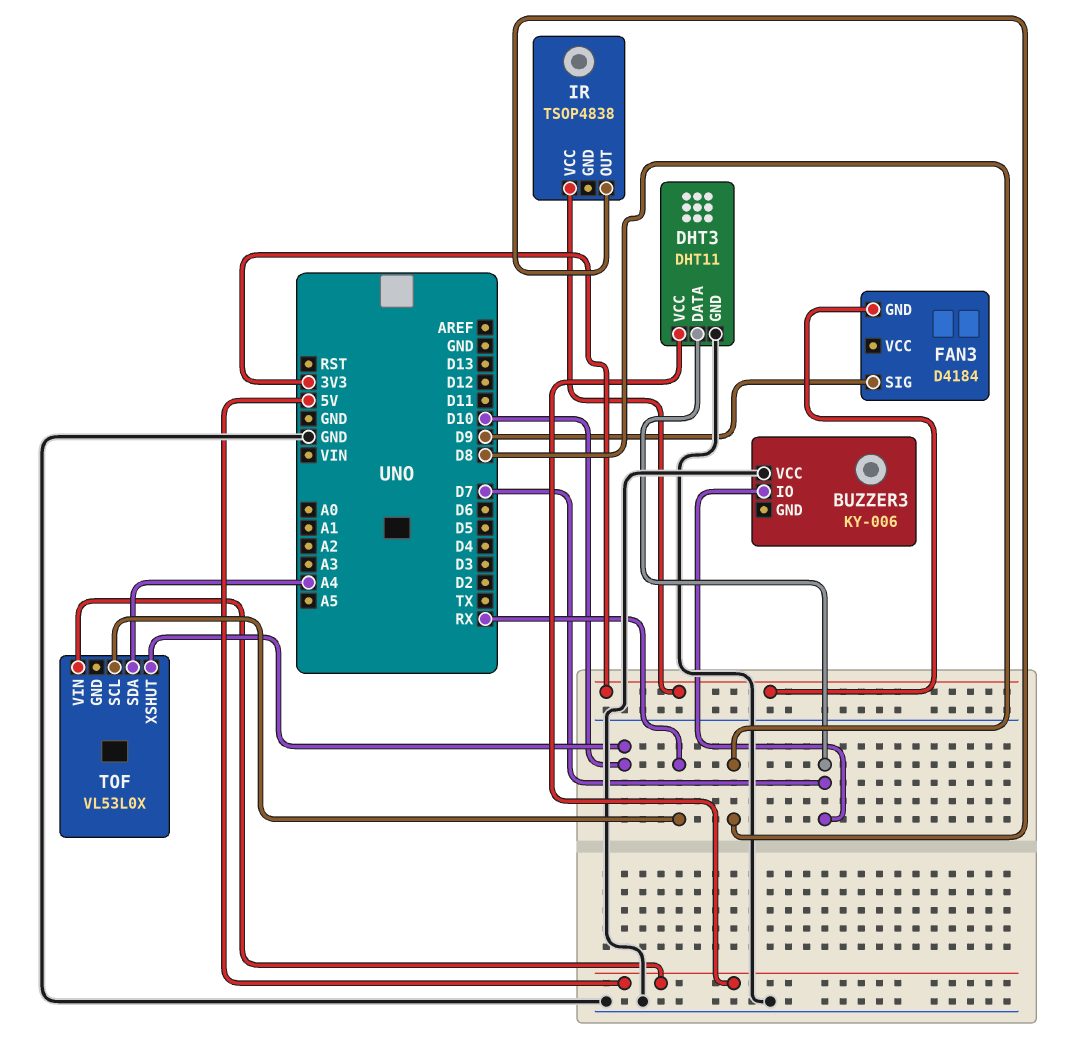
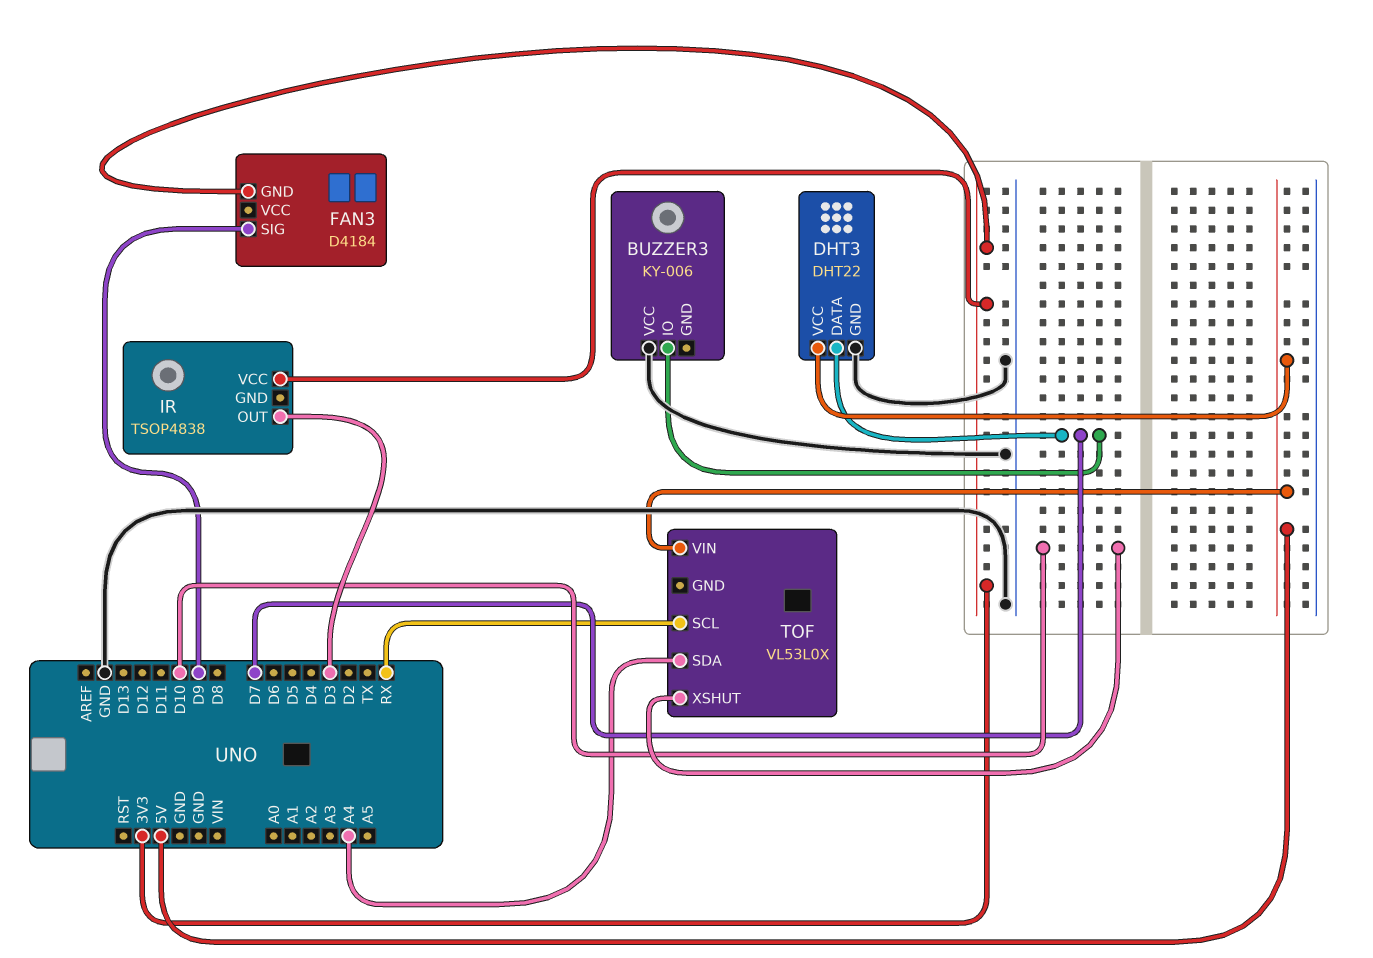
DHT3: DHT11 -> DHT22
IR pin OUT: D8 -> D3

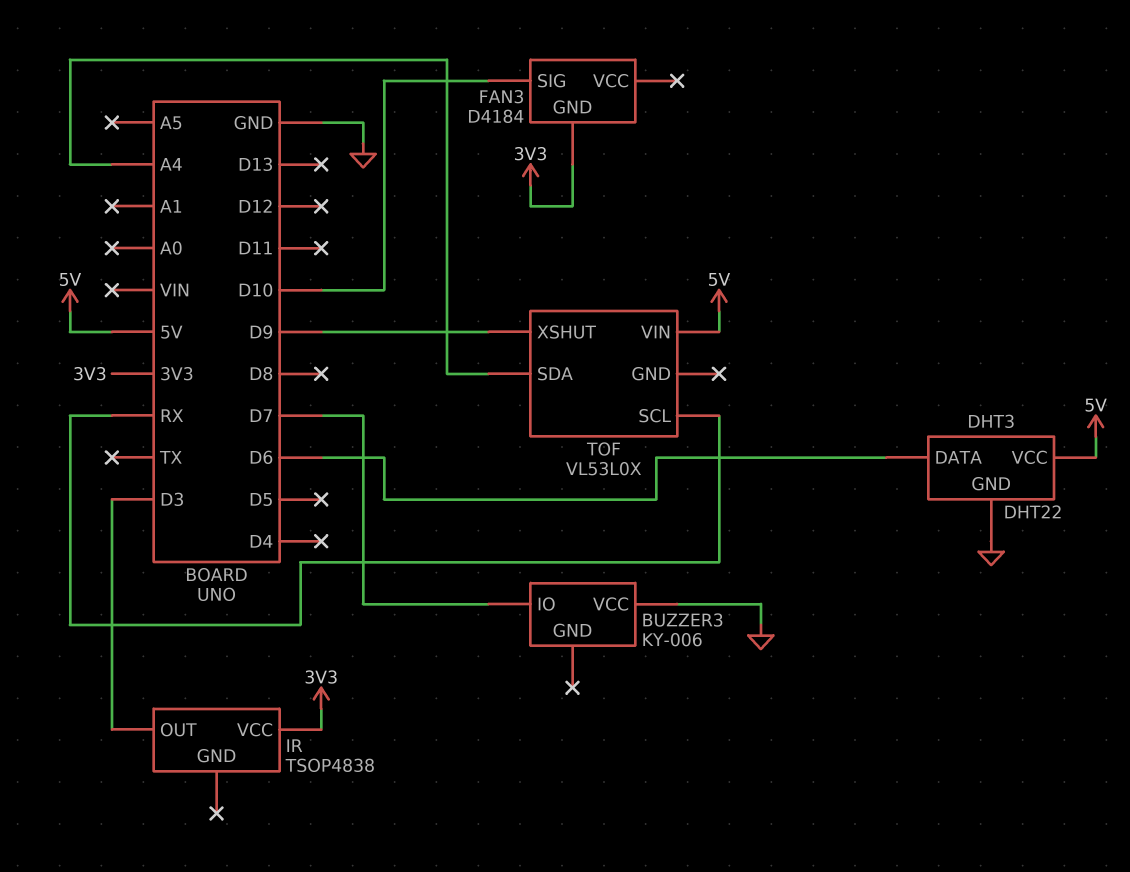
DHT3 pin DATA: D7 -> D6
FAN3 pin SIG: D9 -> D10
TOF pin XSHUT: D10 -> D9

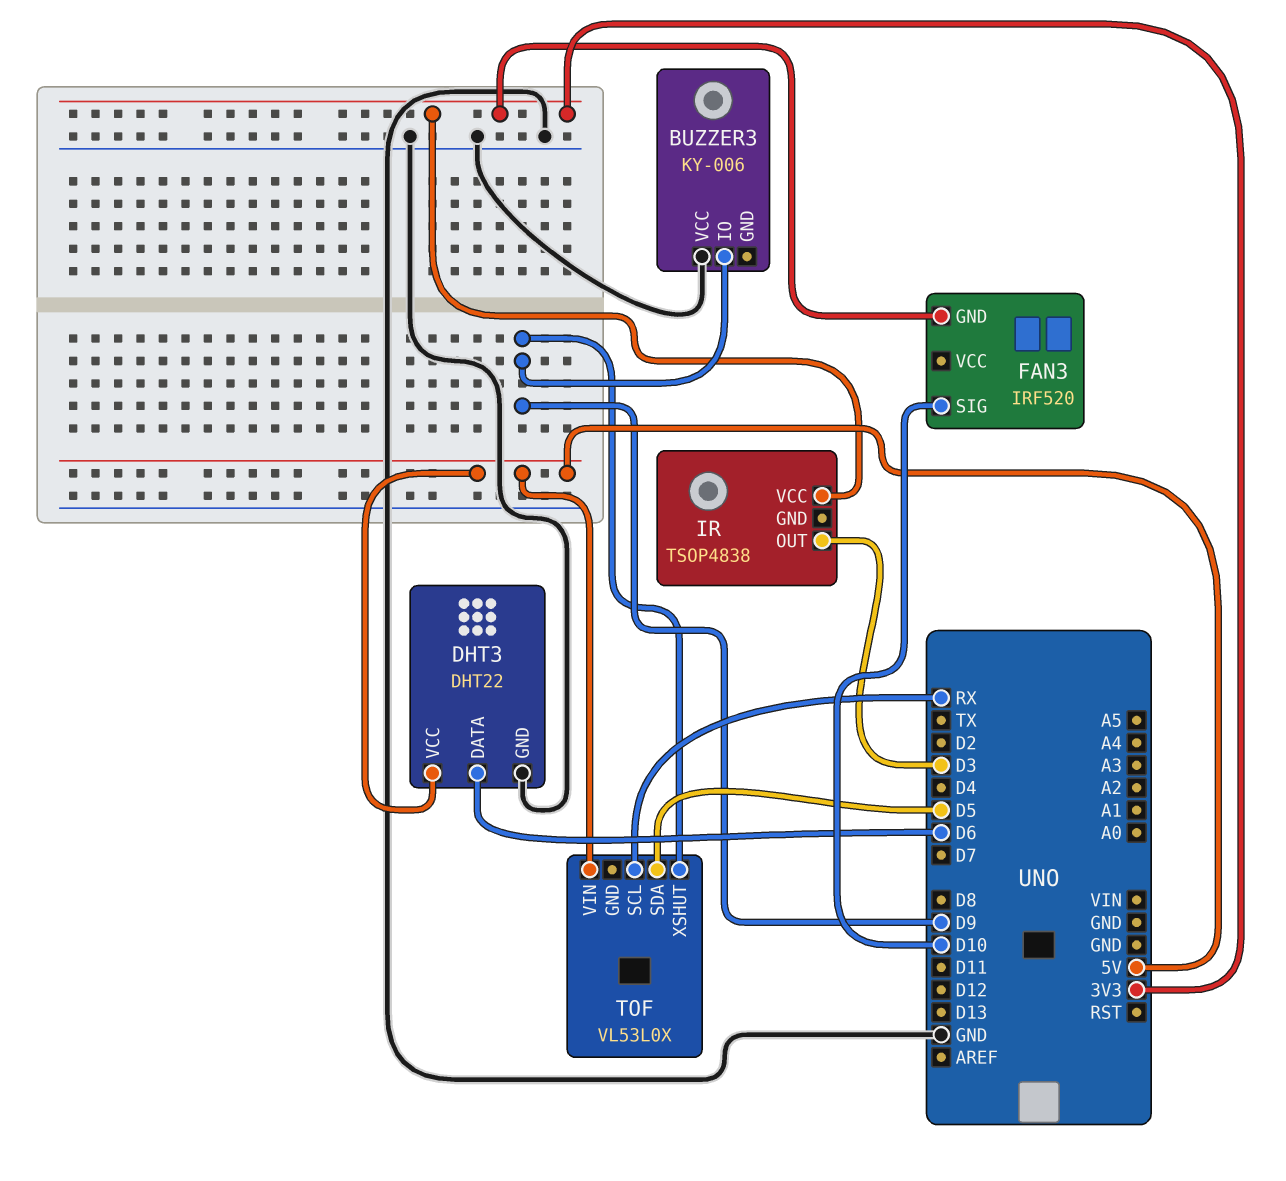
BUZZER3 pin IO: D7 -> D9
FAN3: D4184 -> IRF520
TOF pin SDA: A4 -> D5

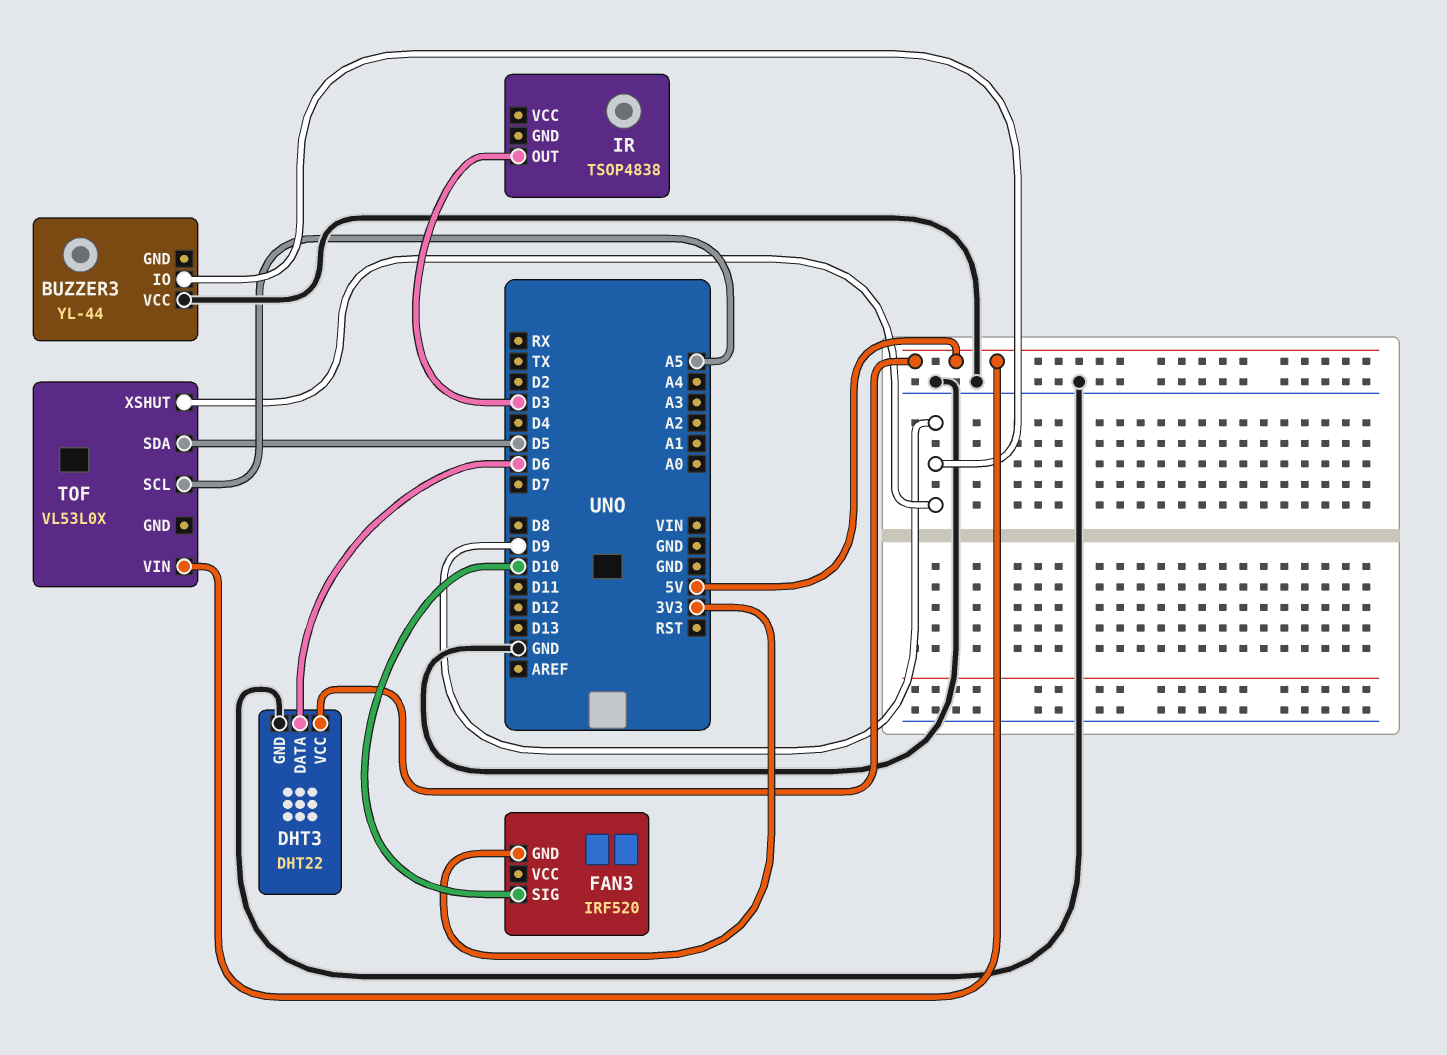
BUZZER3: KY-006 -> YL-44
IR pin VCC: 3V3 -> none
TOF pin SCL: RX -> A5

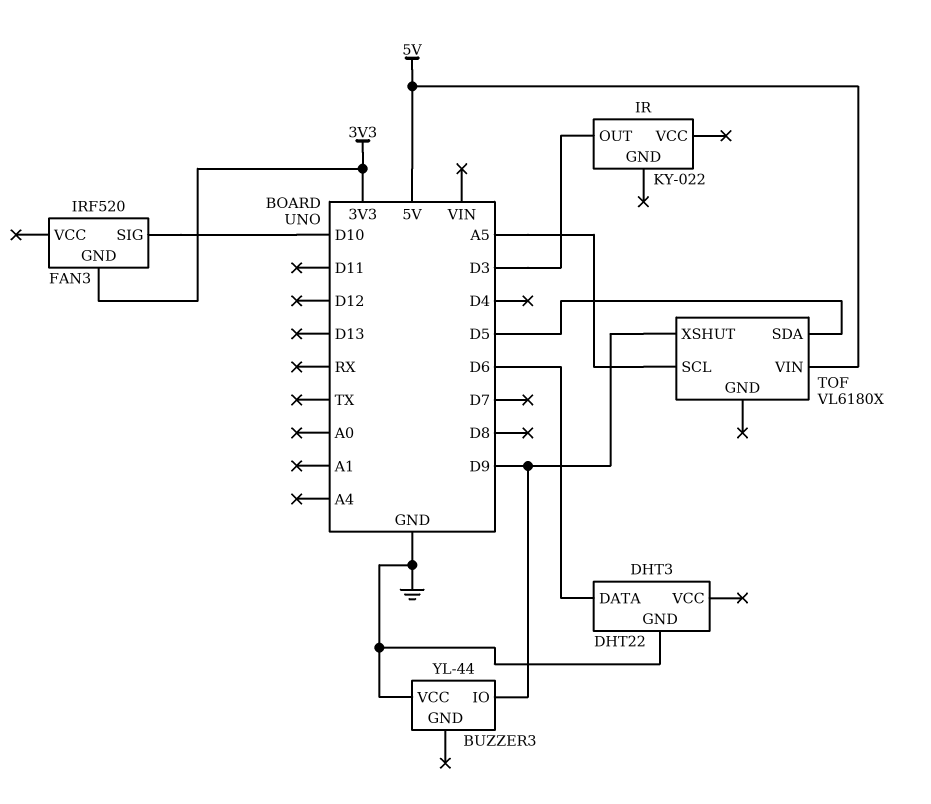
DHT3 pin VCC: 5V -> none
IR: TSOP4838 -> KY-022
TOF: VL53L0X -> VL6180X

